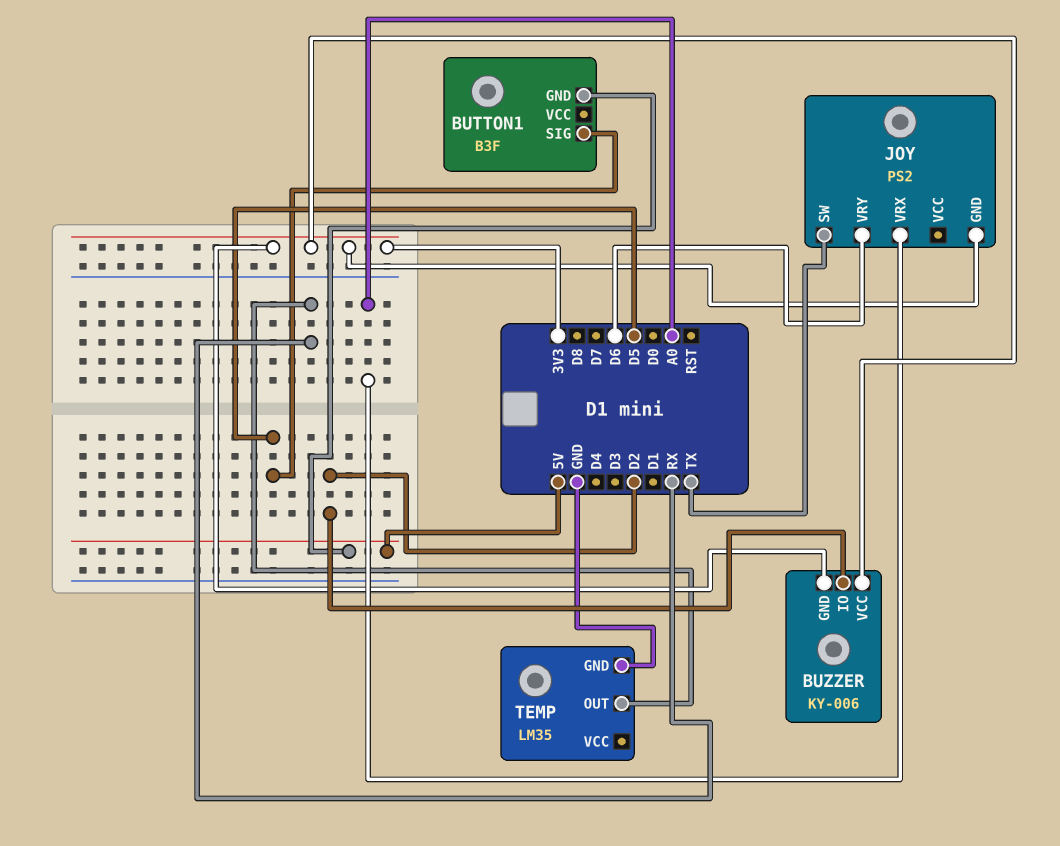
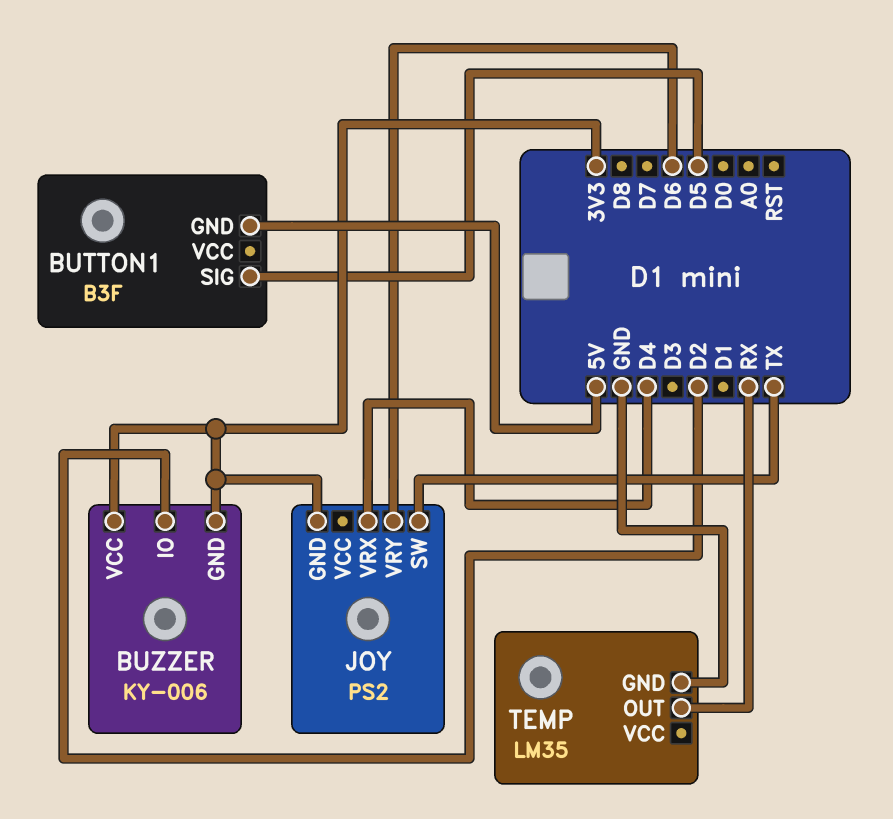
JOY pin VRX: A0 -> D4

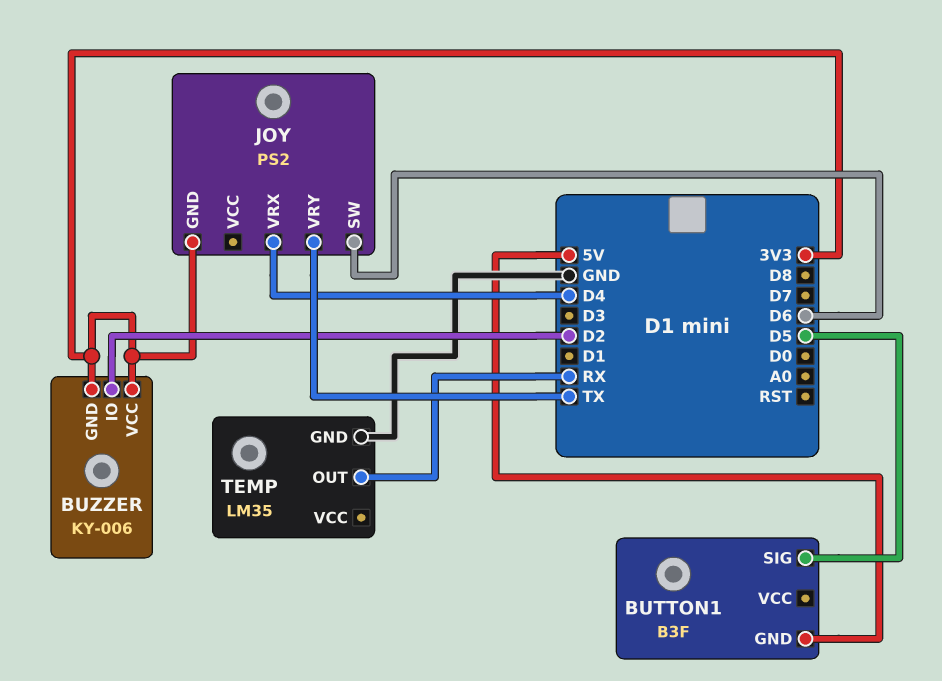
JOY pin SW: TX -> D6
JOY pin VRY: D6 -> TX

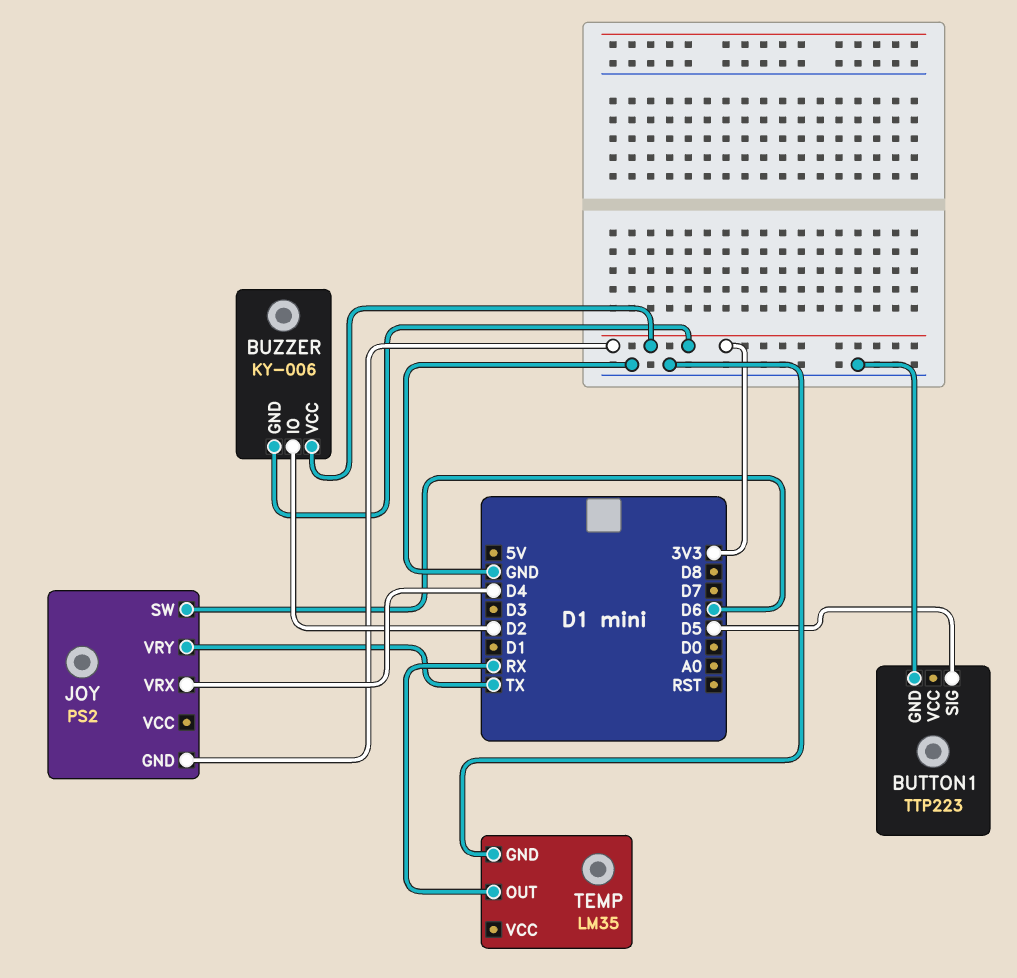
BUTTON1: B3F -> TTP223
BUTTON1 pin GND: 5V -> GND

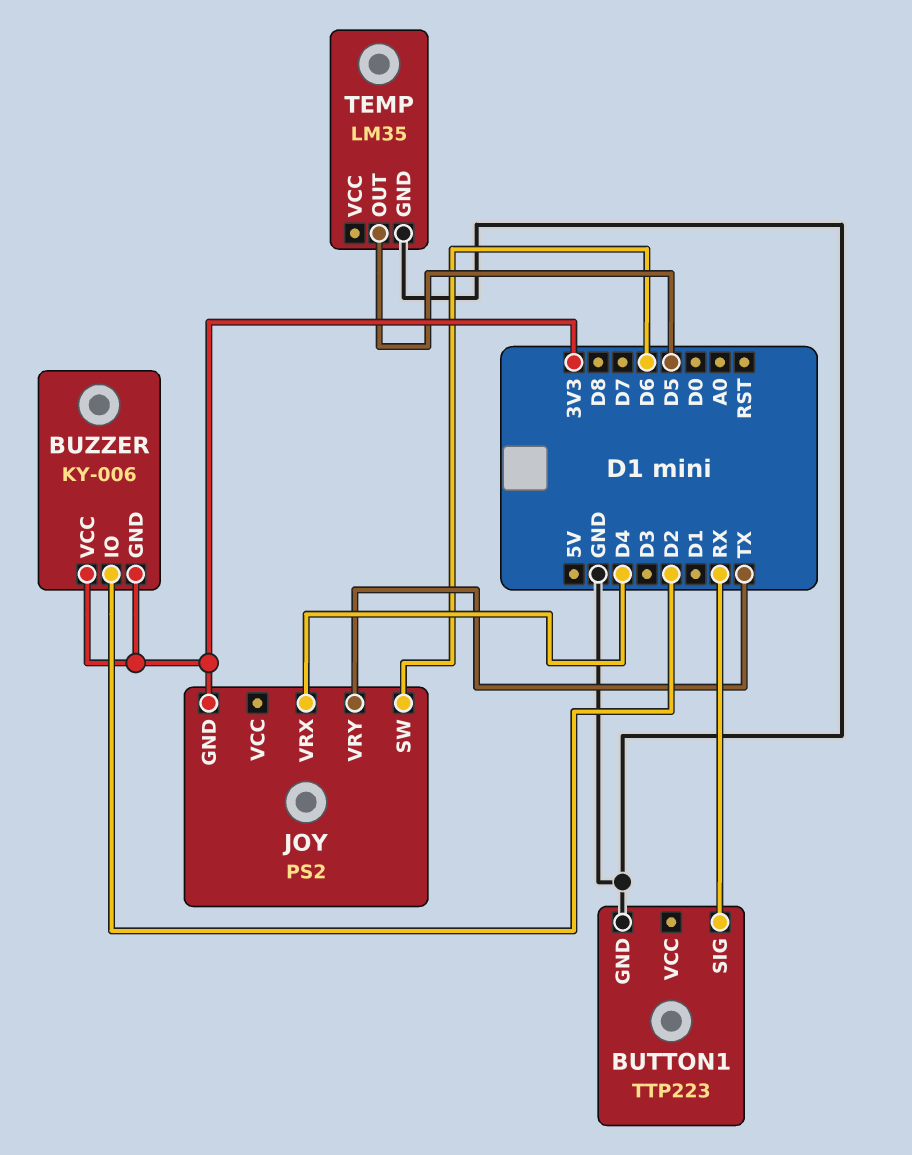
BUTTON1 pin SIG: D5 -> RX
TEMP pin OUT: RX -> D5

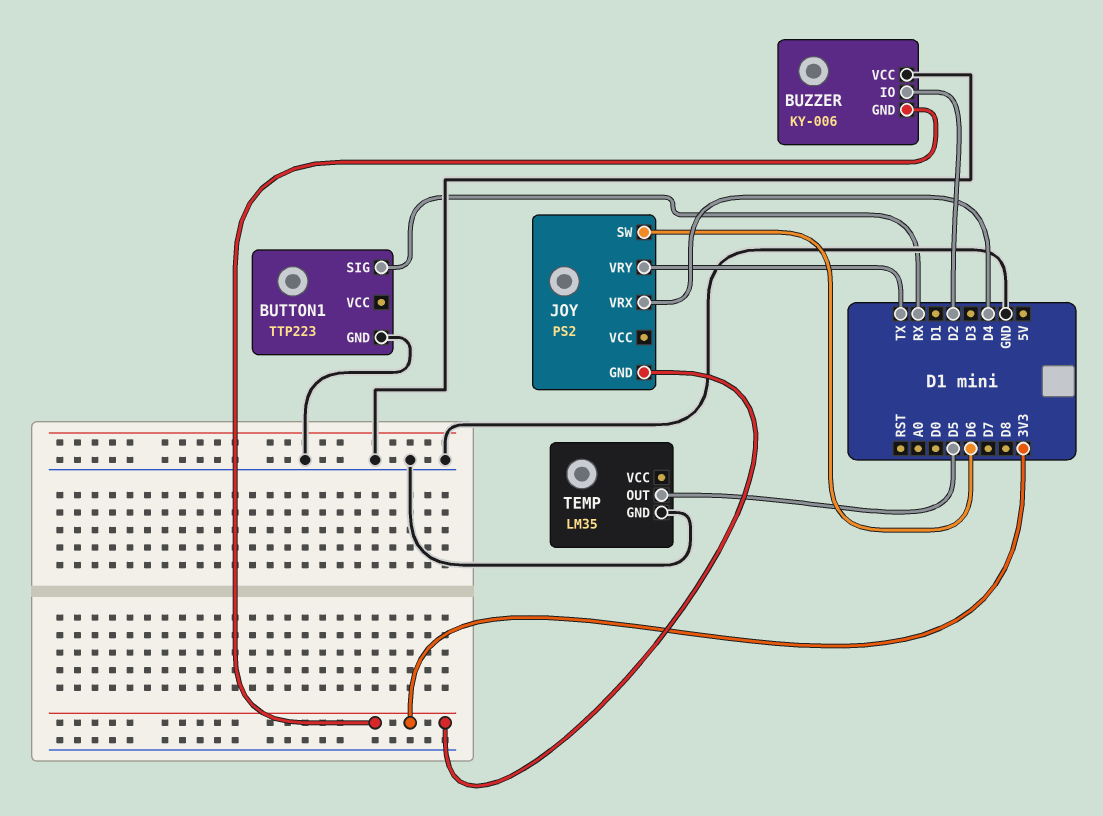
BUZZER pin VCC: 3V3 -> GND

